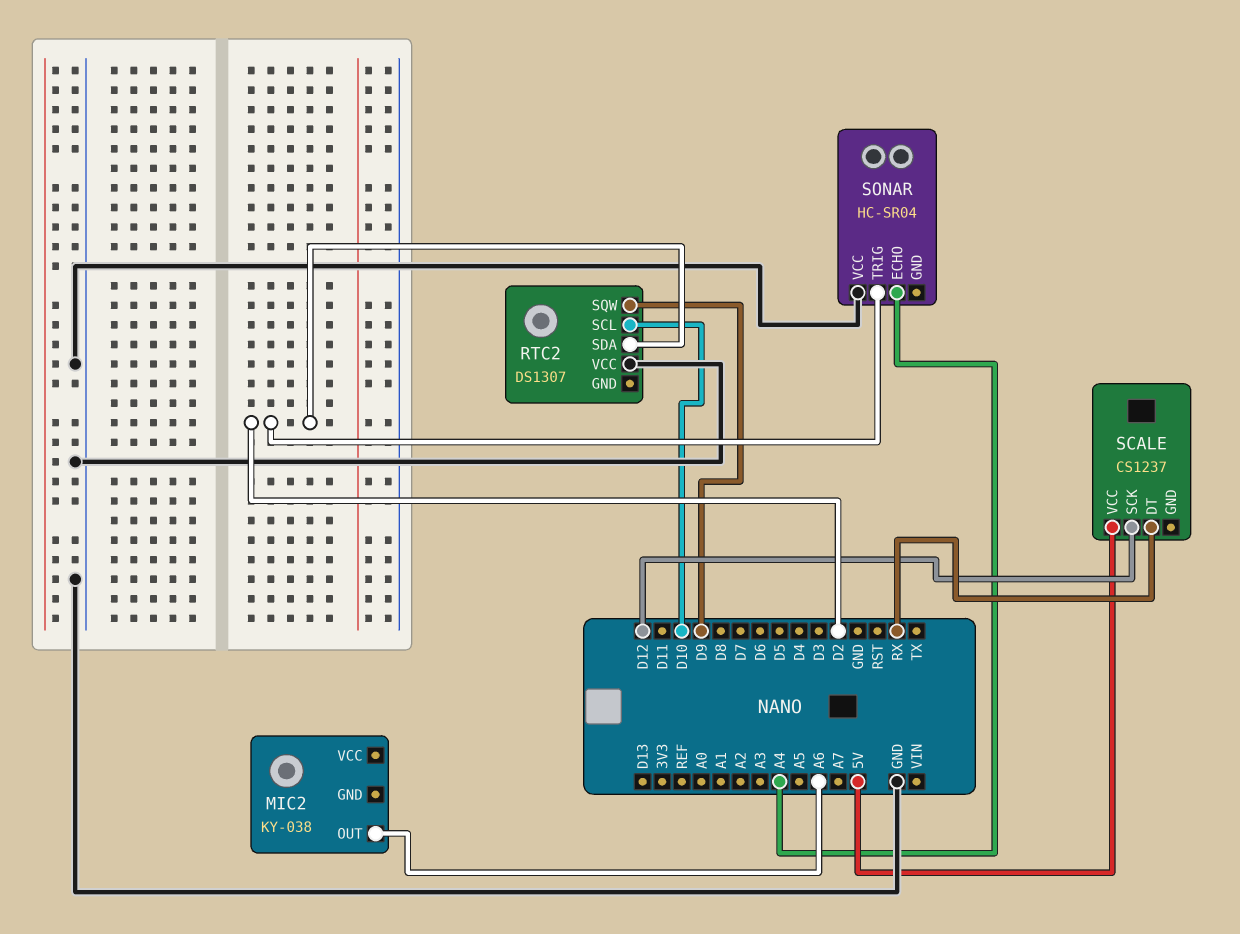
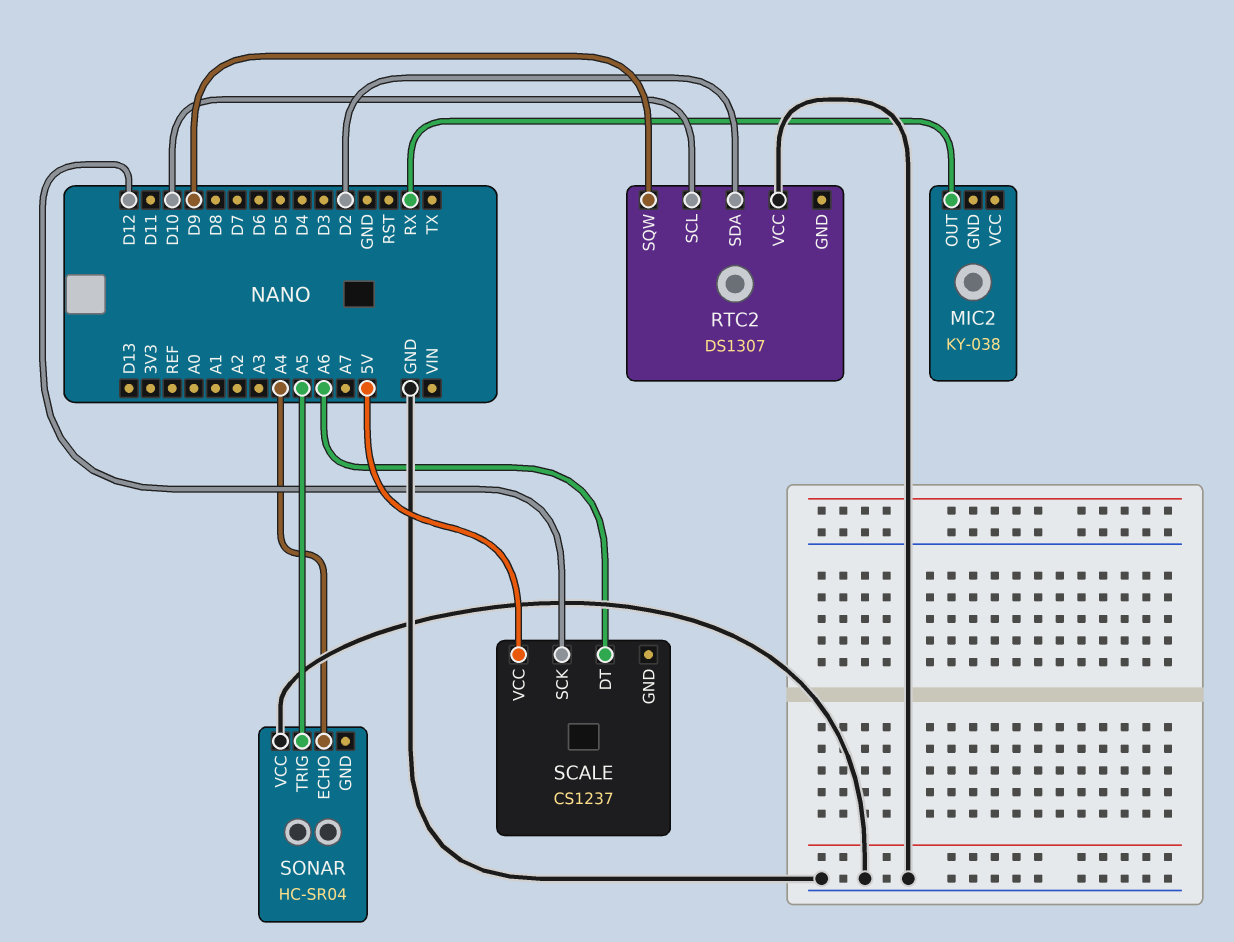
MIC2 pin OUT: A6 -> RX
SCALE pin DT: RX -> A6
SONAR pin TRIG: D2 -> A5

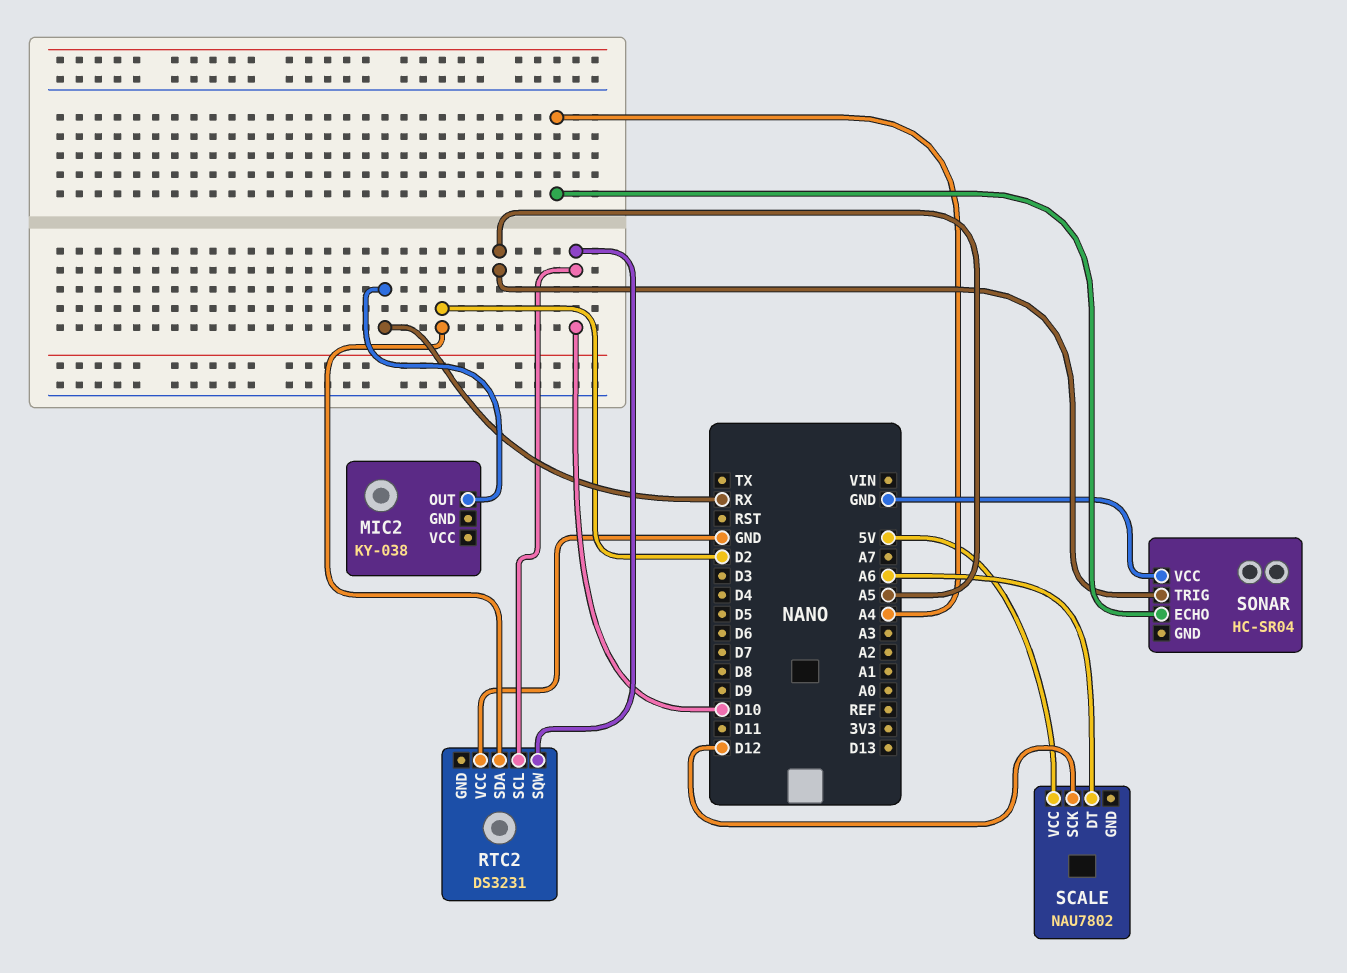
RTC2: DS1307 -> DS3231
RTC2 pin SQW: D9 -> D10
SCALE: CS1237 -> NAU7802

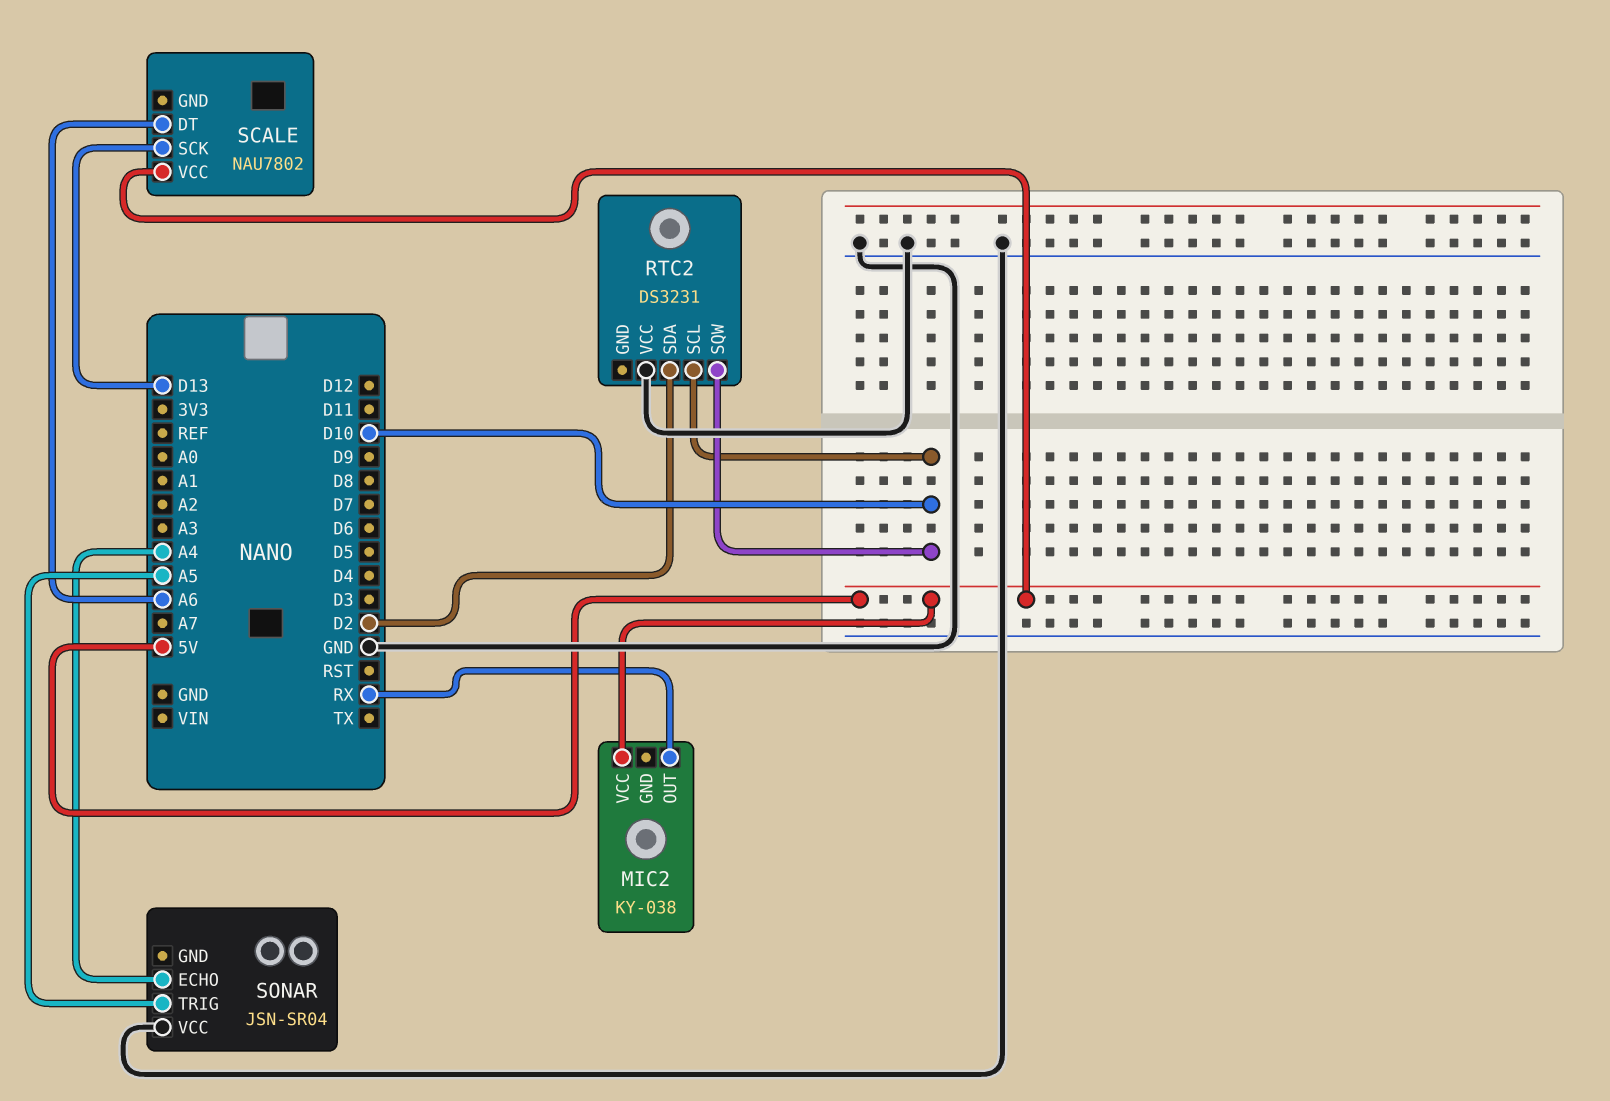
MIC2 pin VCC: none -> 5V
SCALE pin SCK: D12 -> D13
SONAR: HC-SR04 -> JSN-SR04

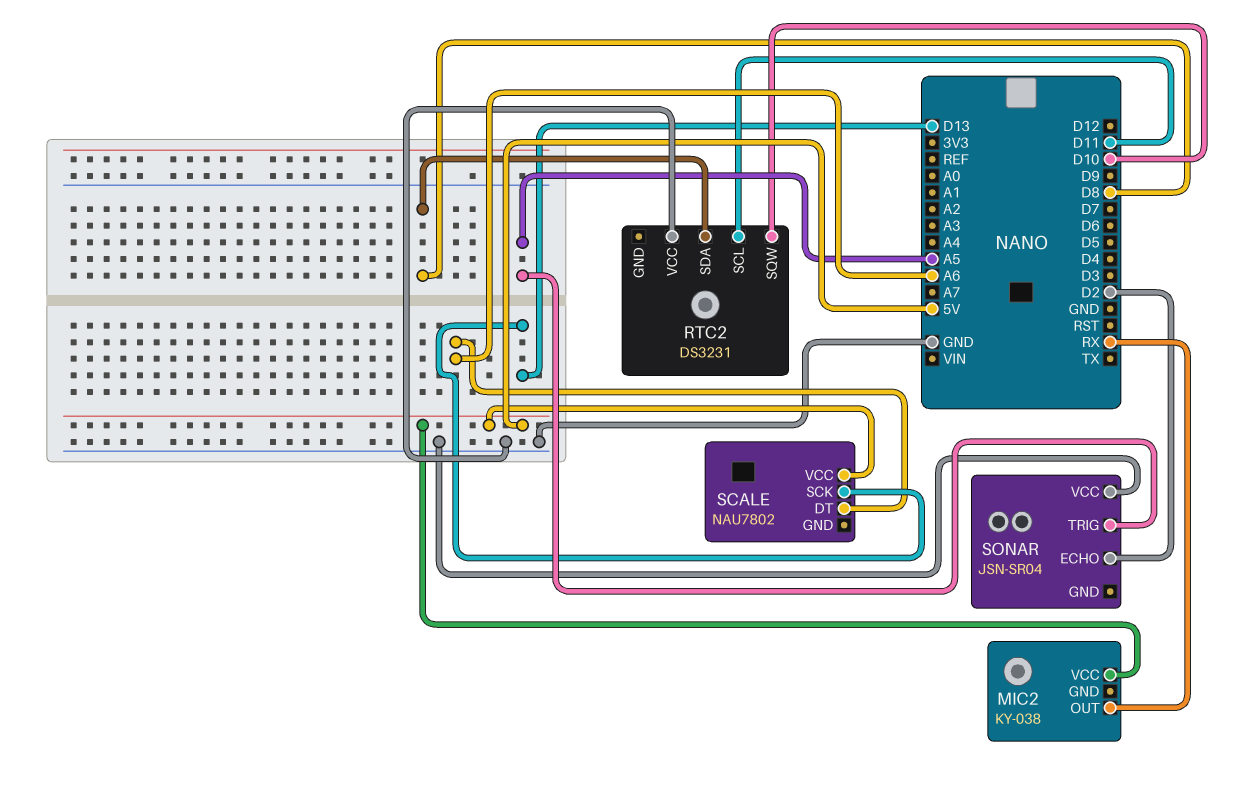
RTC2 pin SCL: D10 -> D11
RTC2 pin SDA: D2 -> D8
SONAR pin ECHO: A4 -> D2

